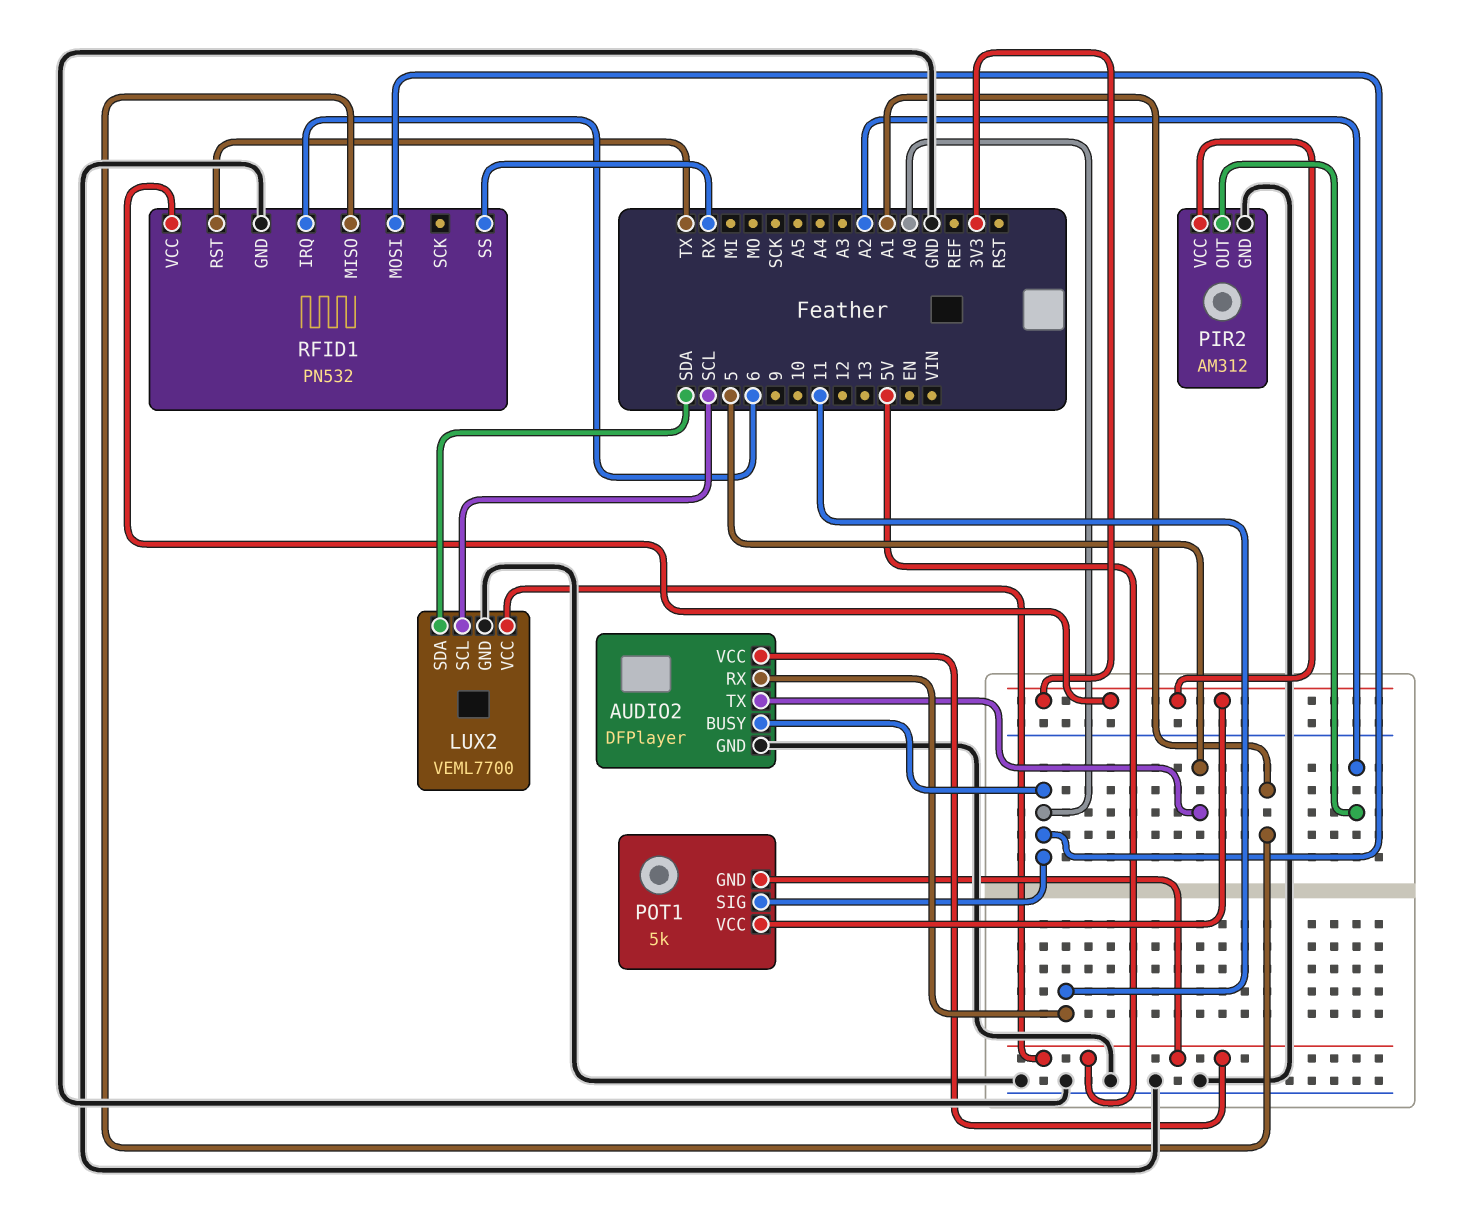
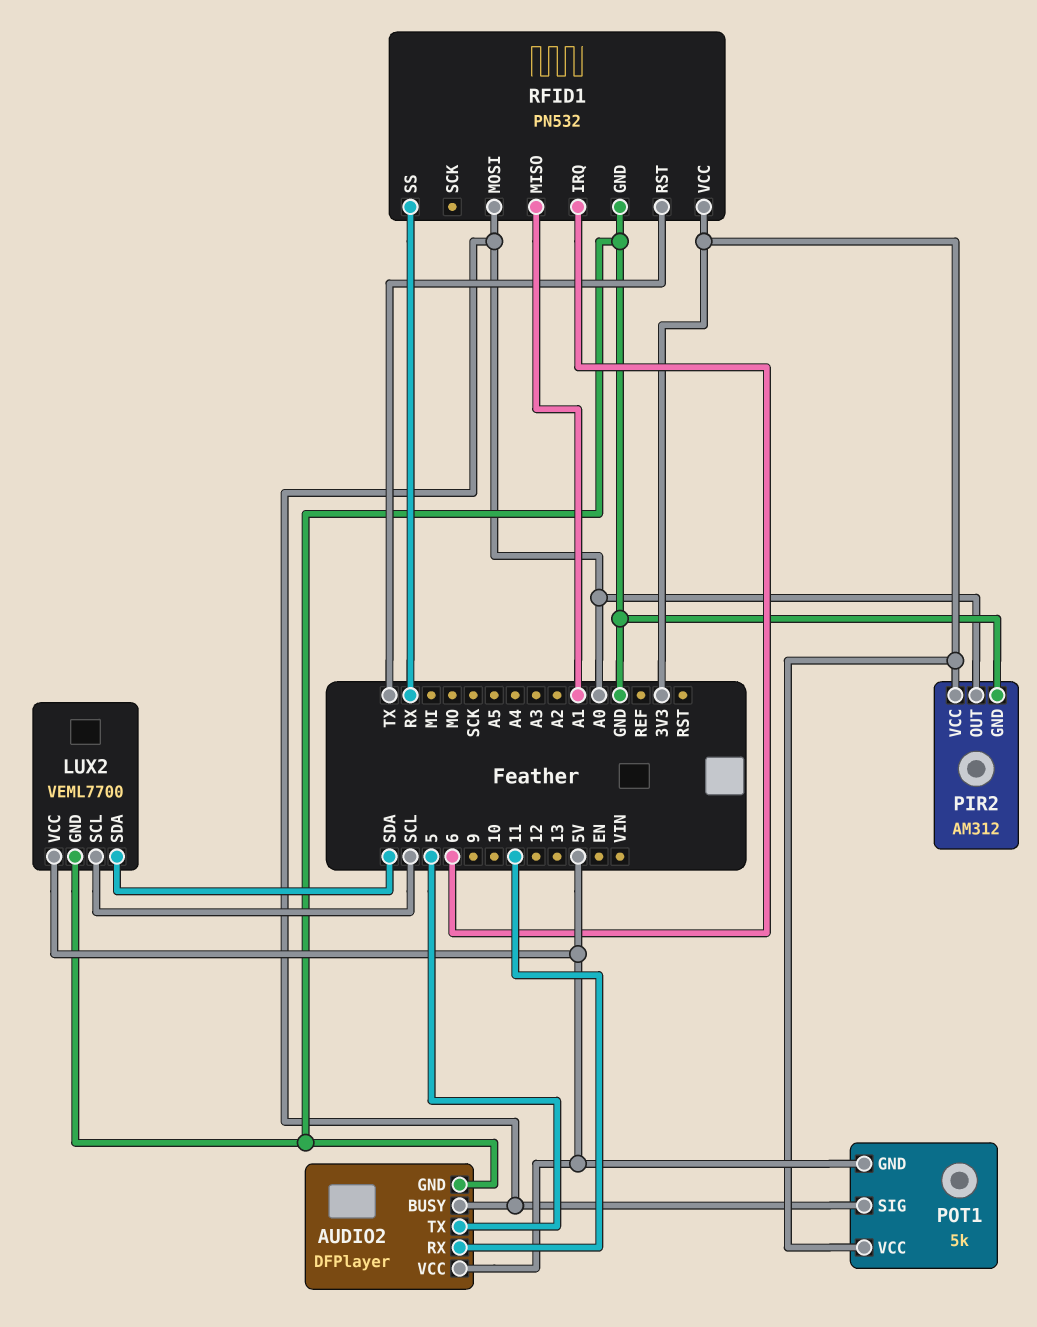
PIR2 pin OUT: A2 -> A0

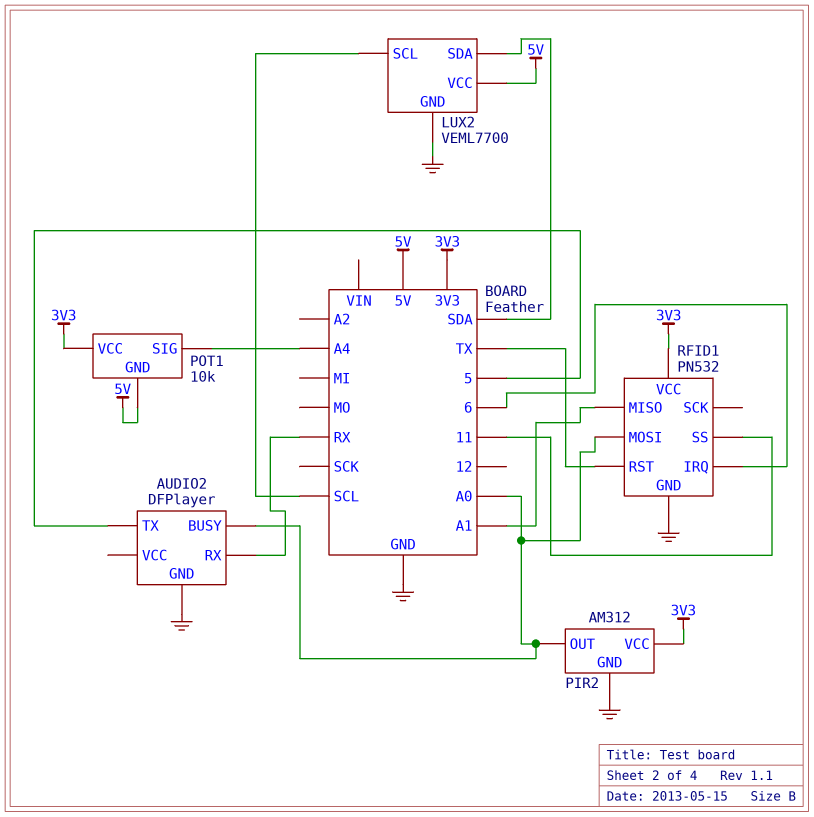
AUDIO2 pin RX: 11 -> RX
AUDIO2 pin VCC: 5V -> none
POT1: 5k -> 10k
POT1 pin SIG: A0 -> A4
RFID1 pin SS: RX -> 11

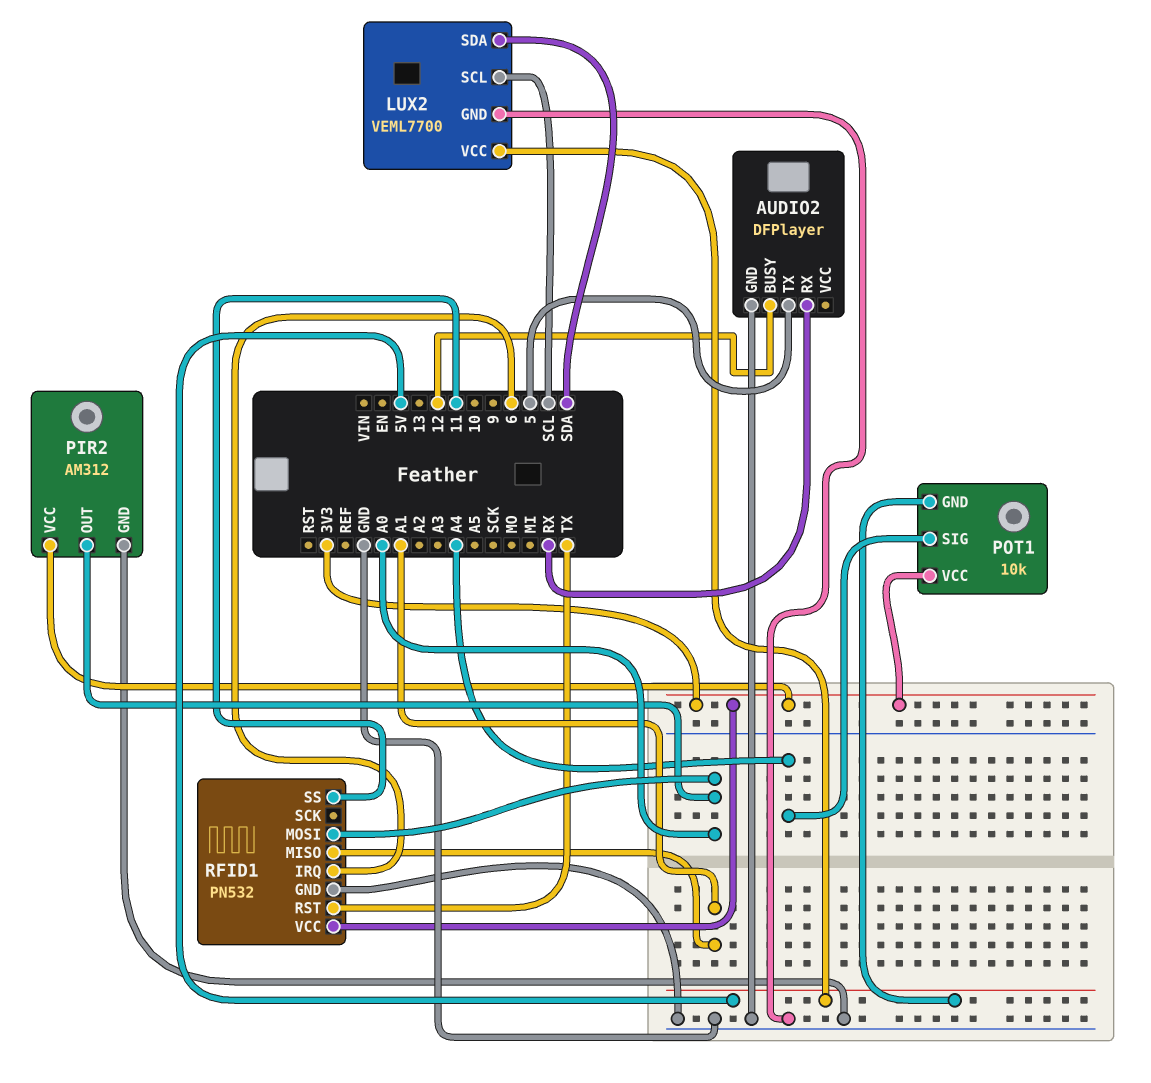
AUDIO2 pin BUSY: A0 -> 12

